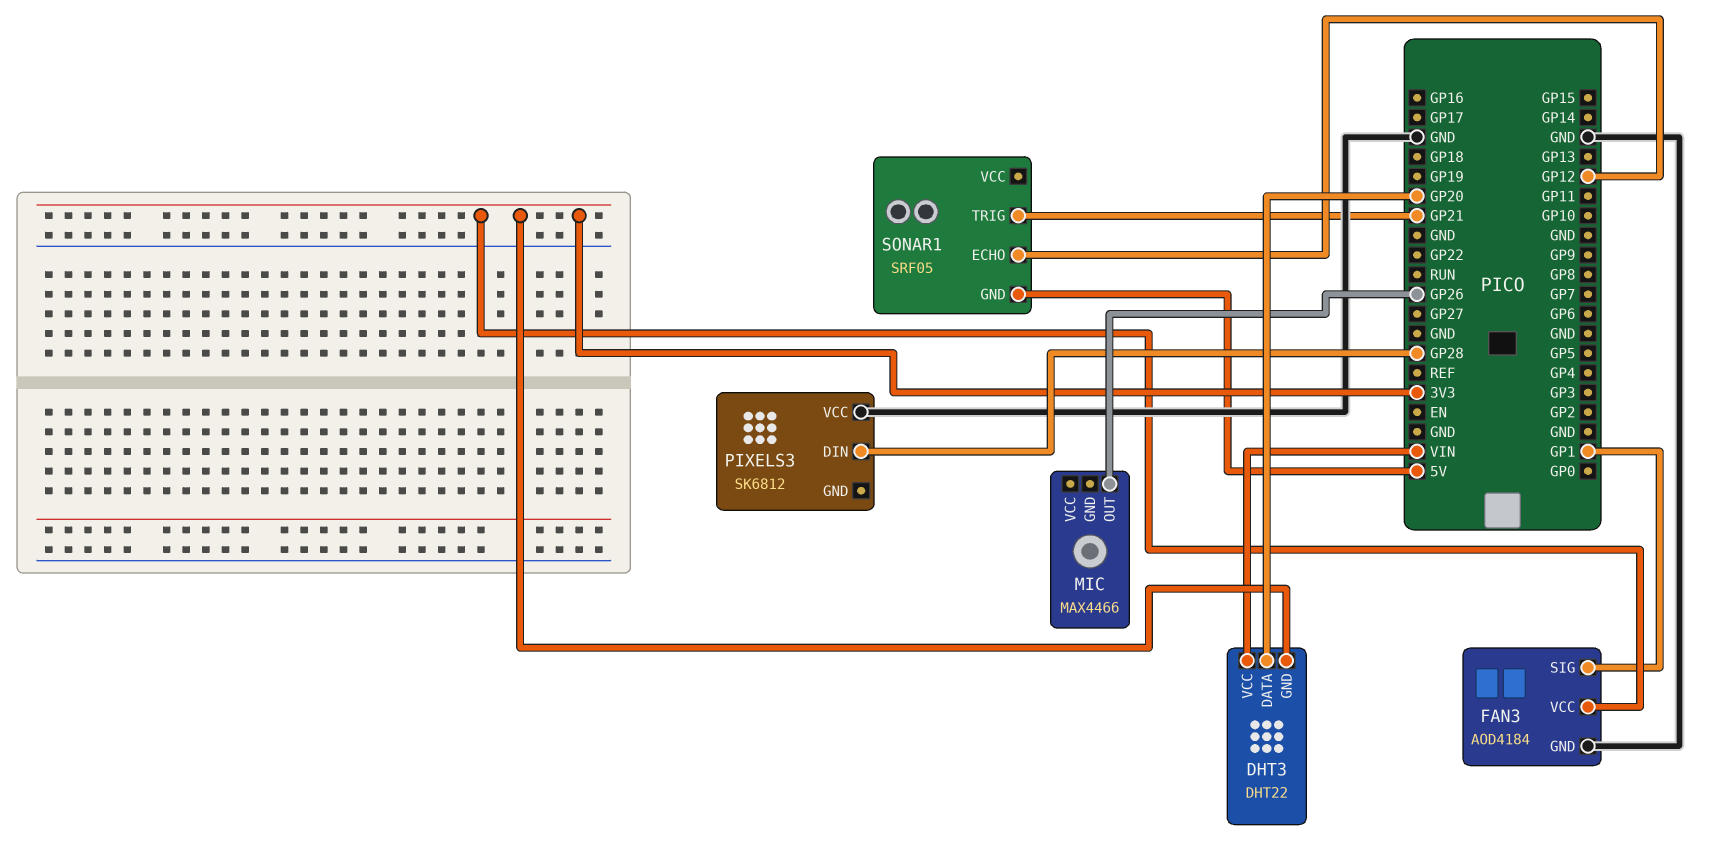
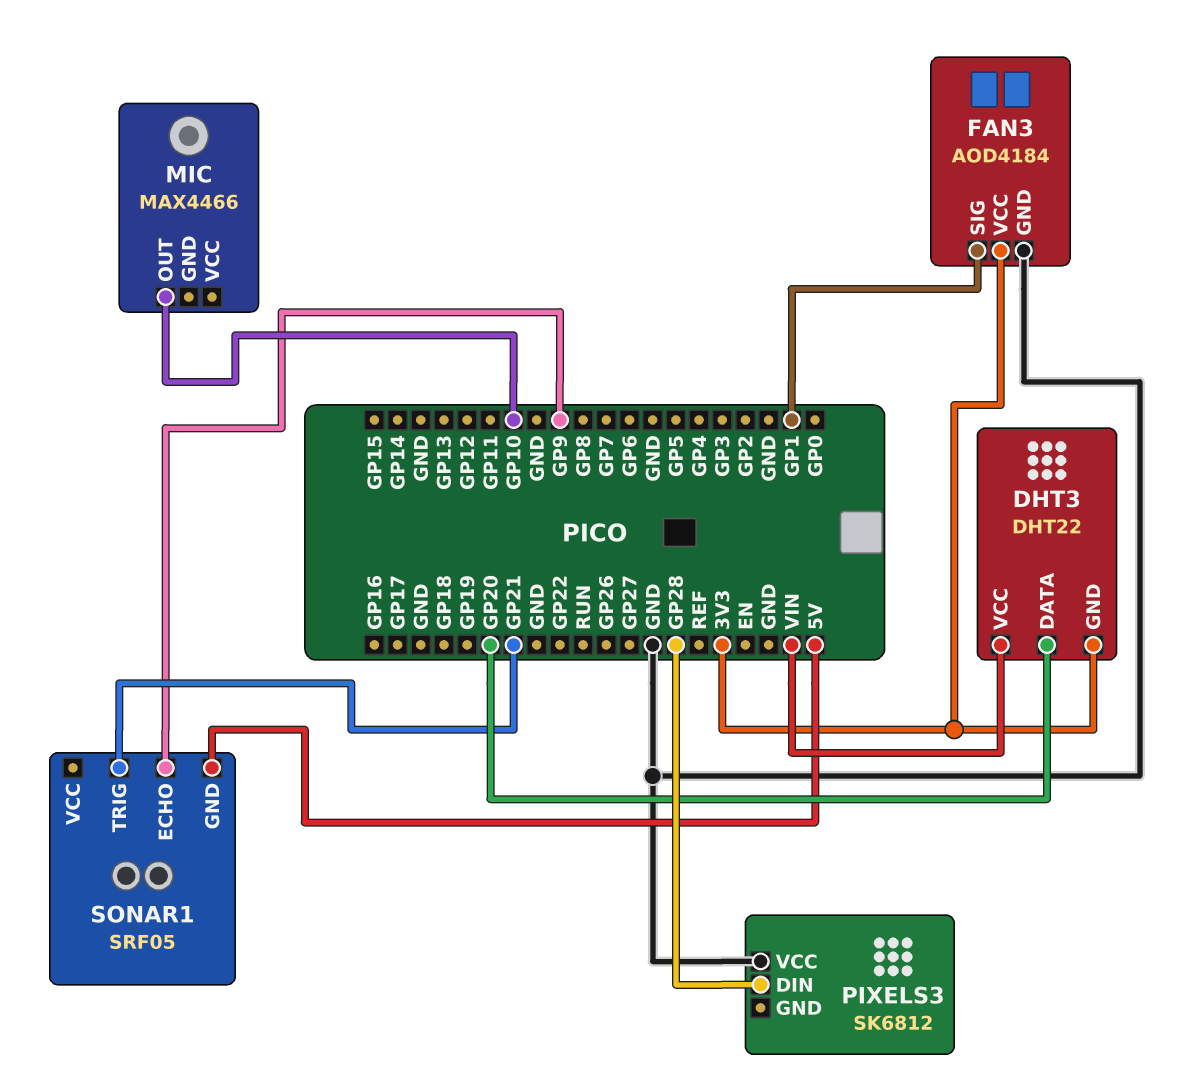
MIC pin OUT: GP26 -> GP10
SONAR1 pin ECHO: GP12 -> GP9

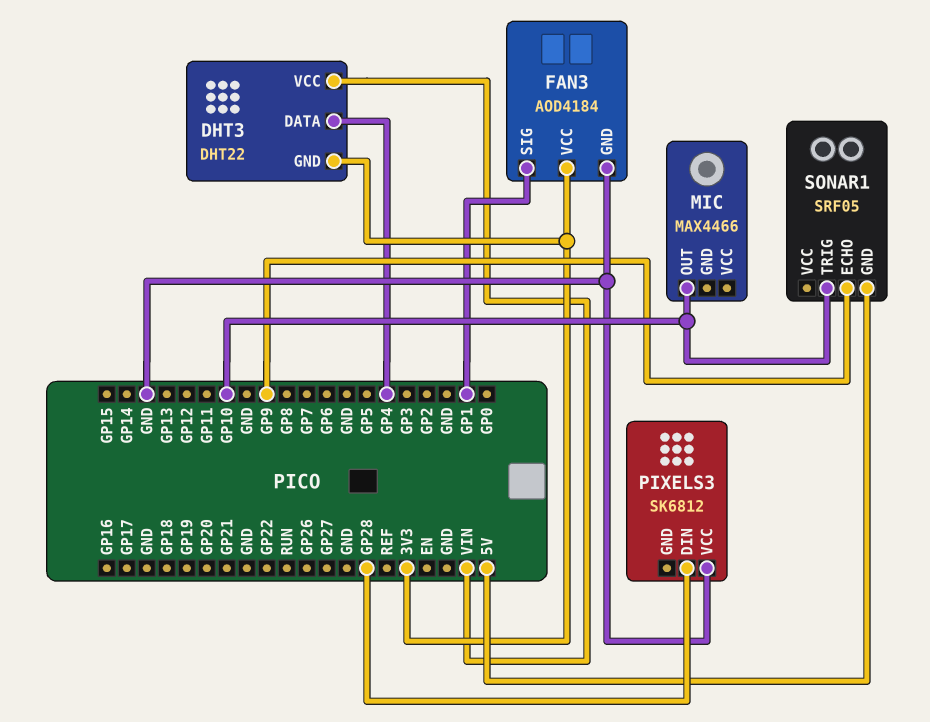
DHT3 pin DATA: GP20 -> GP4
SONAR1 pin TRIG: GP21 -> GP10

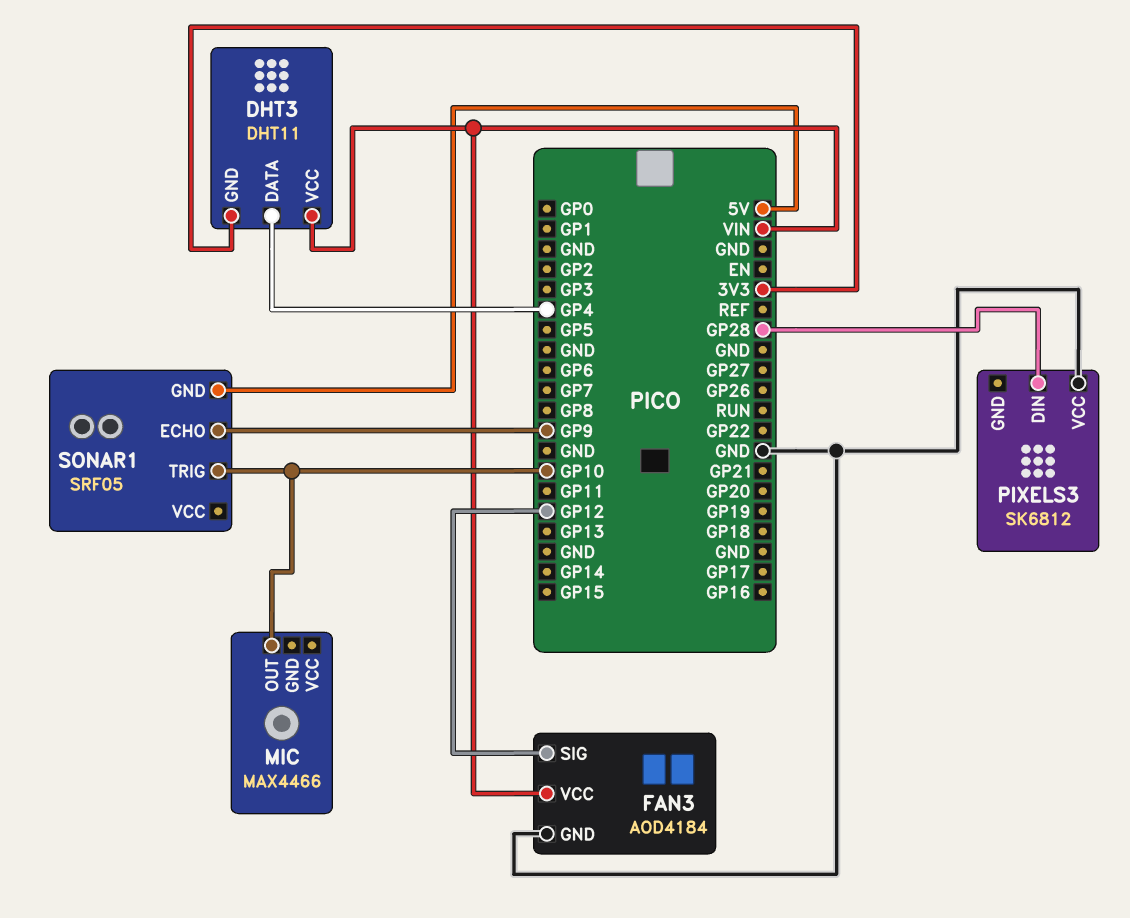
DHT3: DHT22 -> DHT11
FAN3 pin SIG: GP1 -> GP12
FAN3 pin VCC: 3V3 -> VIN

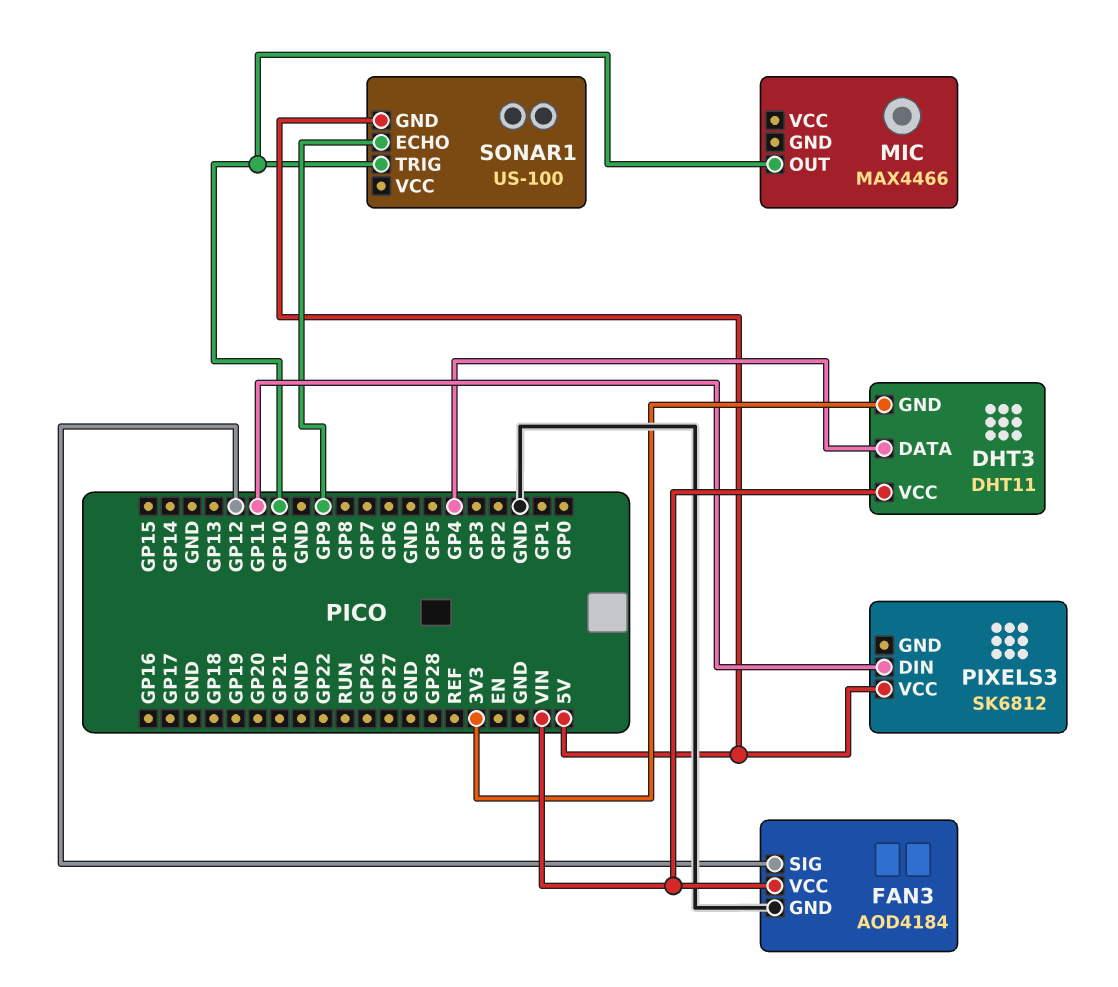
PIXELS3 pin DIN: GP28 -> GP11
PIXELS3 pin VCC: GND -> 5V
SONAR1: SRF05 -> US-100

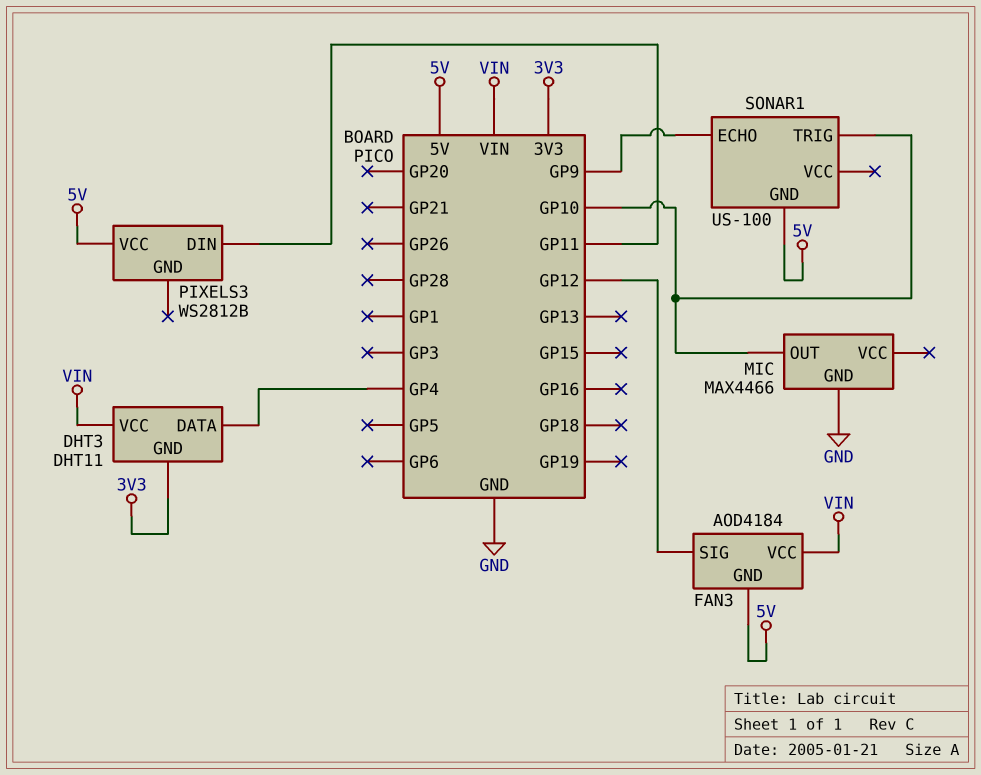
FAN3 pin GND: GND -> 5V
MIC pin GND: none -> GND
PIXELS3: SK6812 -> WS2812B

